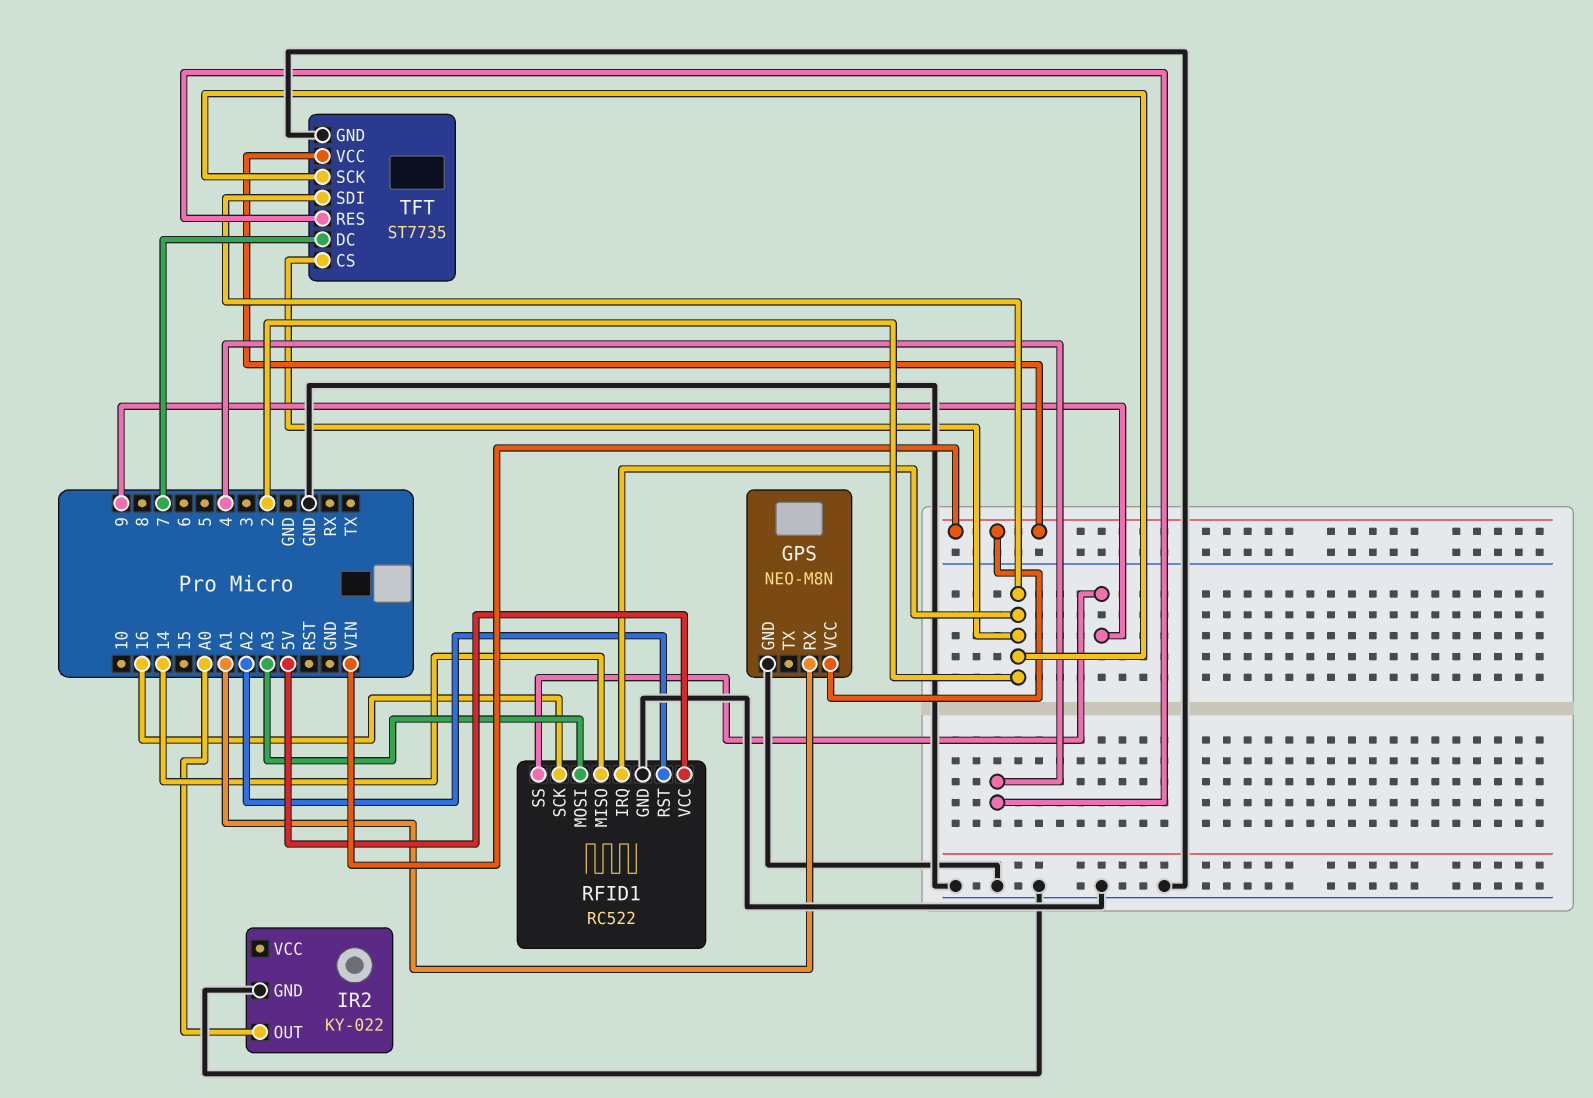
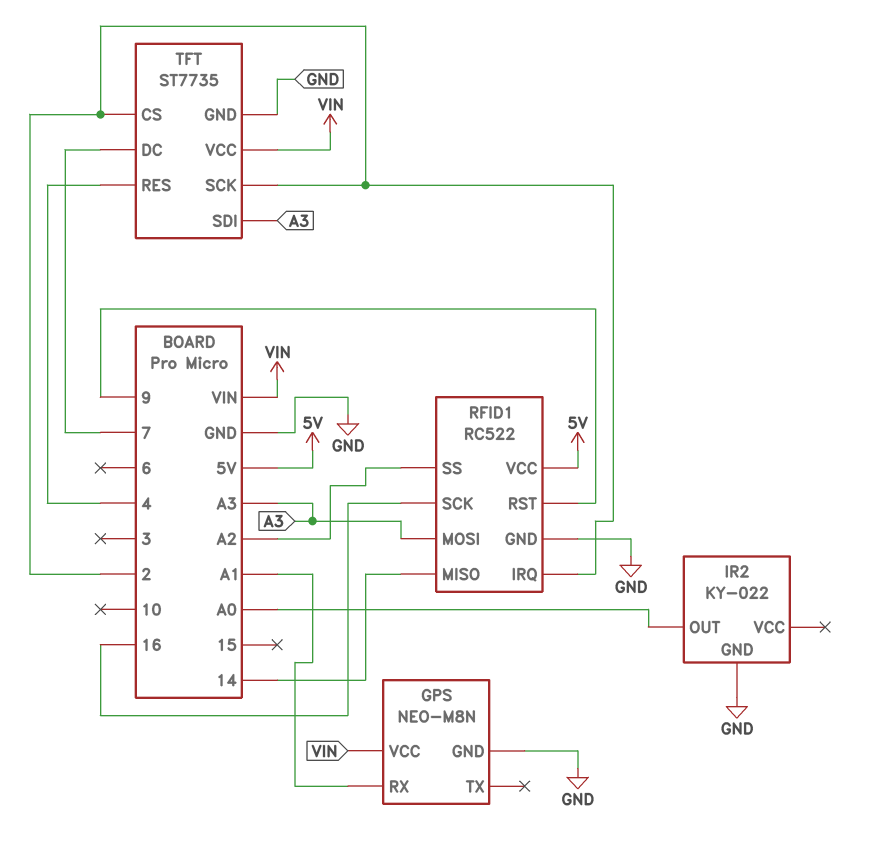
RFID1 pin RST: A2 -> 9
RFID1 pin SS: 9 -> A2
TFT pin SDI: 2 -> A3

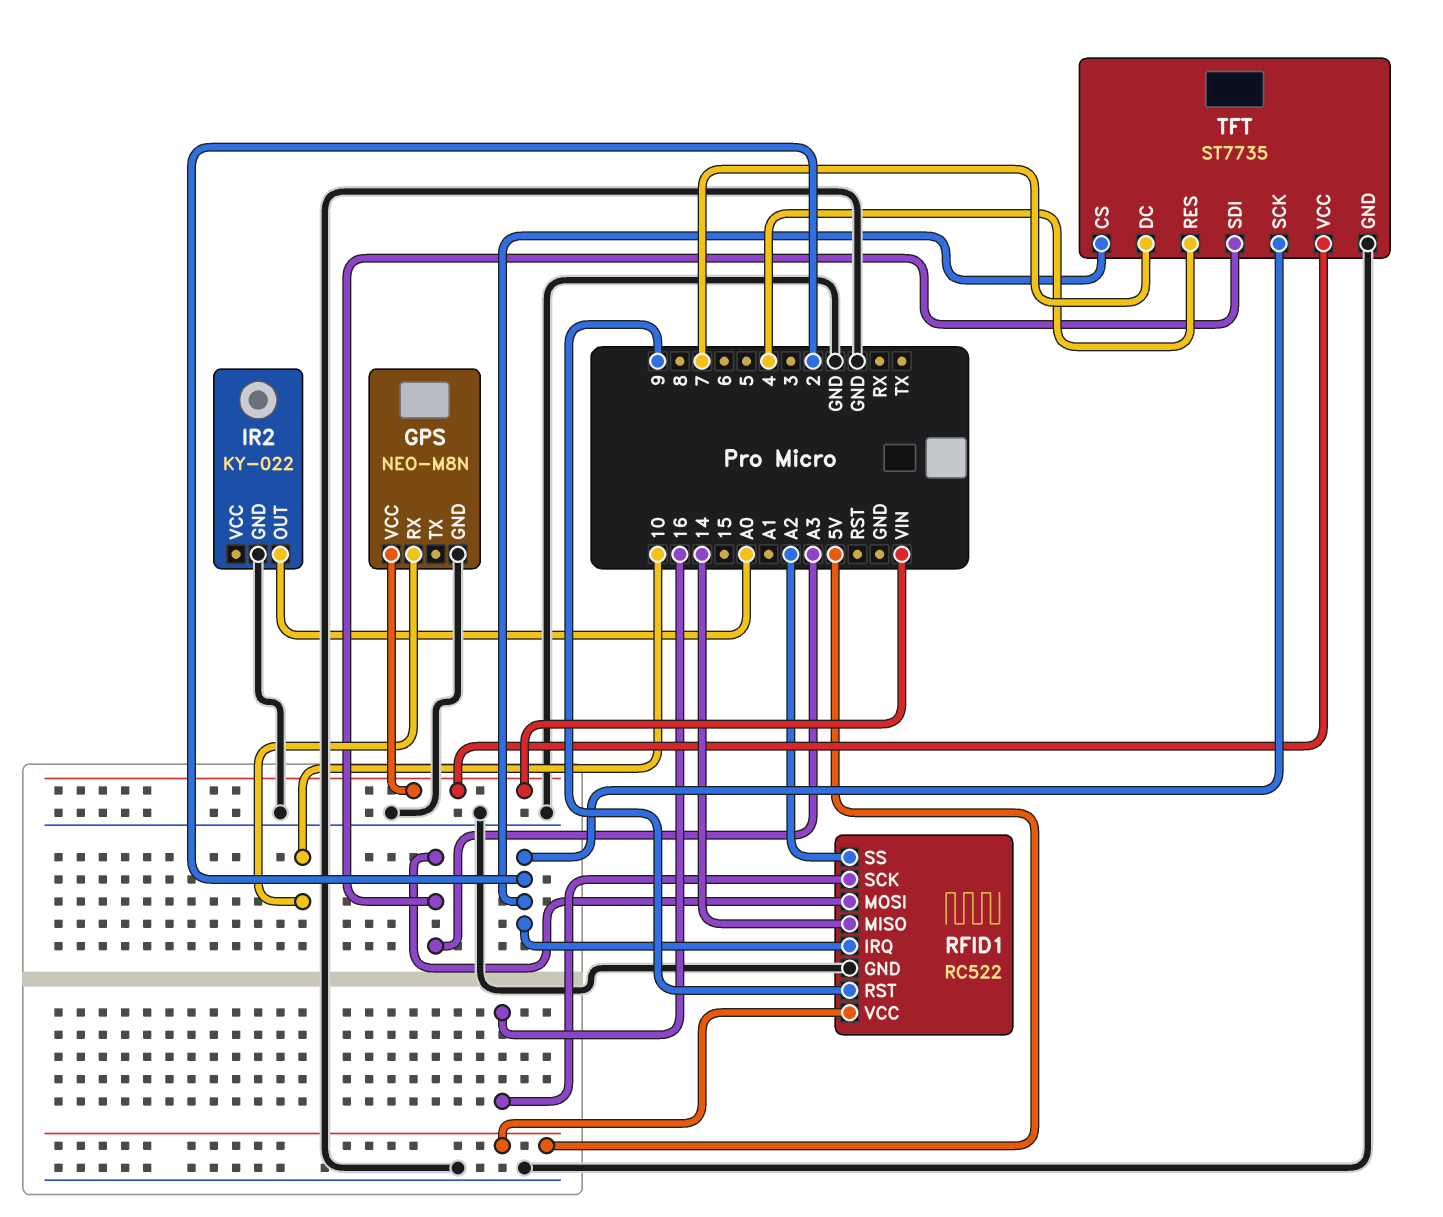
GPS pin RX: A1 -> 10

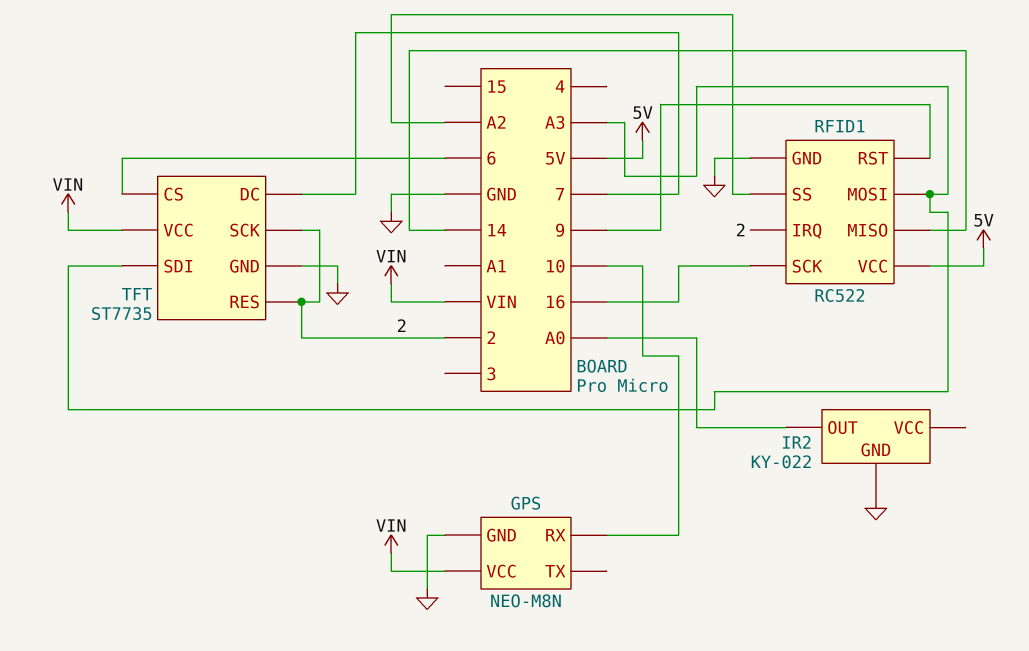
TFT pin CS: 2 -> 6
TFT pin RES: 4 -> 2

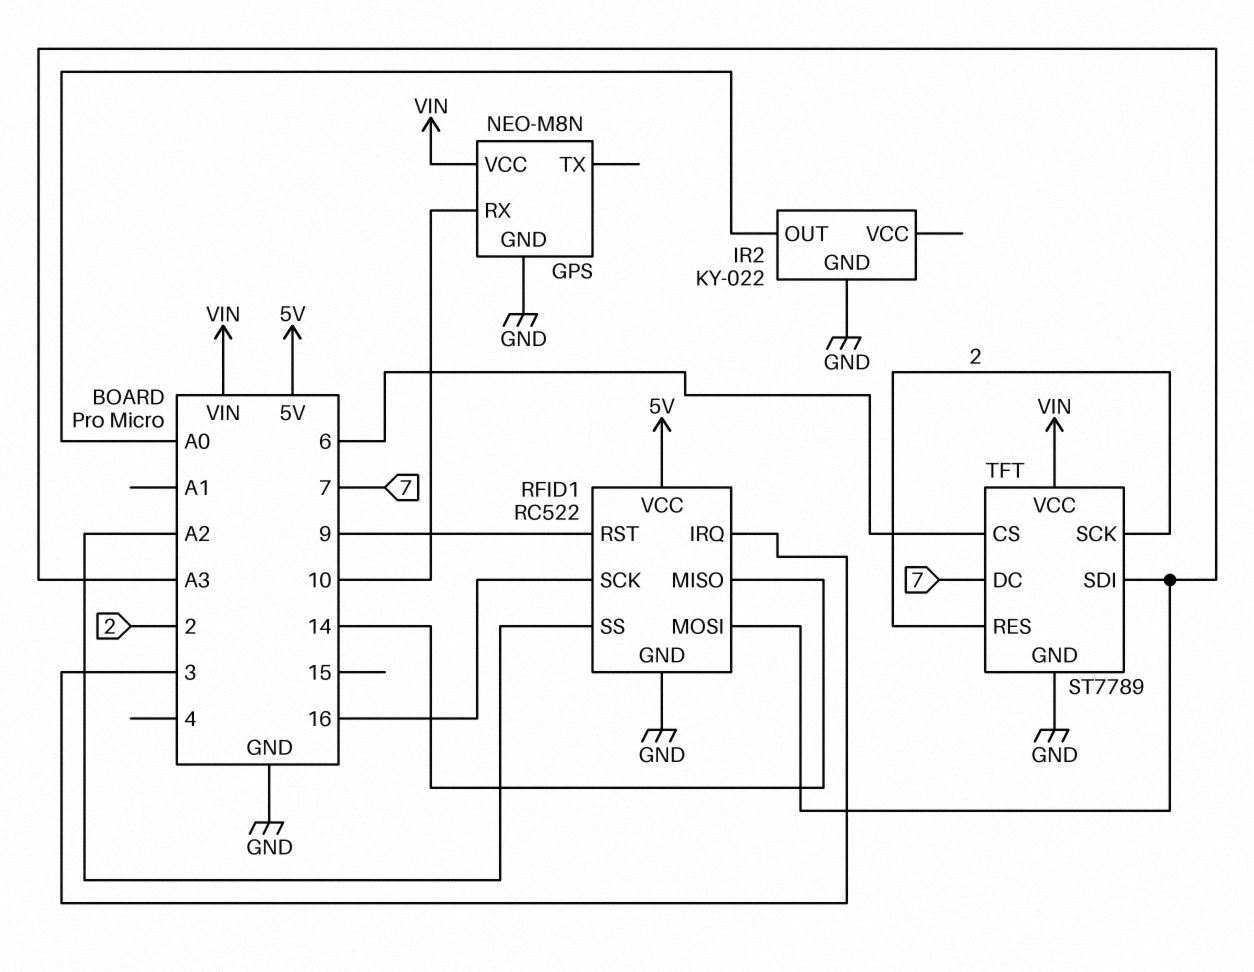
RFID1 pin IRQ: 2 -> 3
TFT: ST7735 -> ST7789

